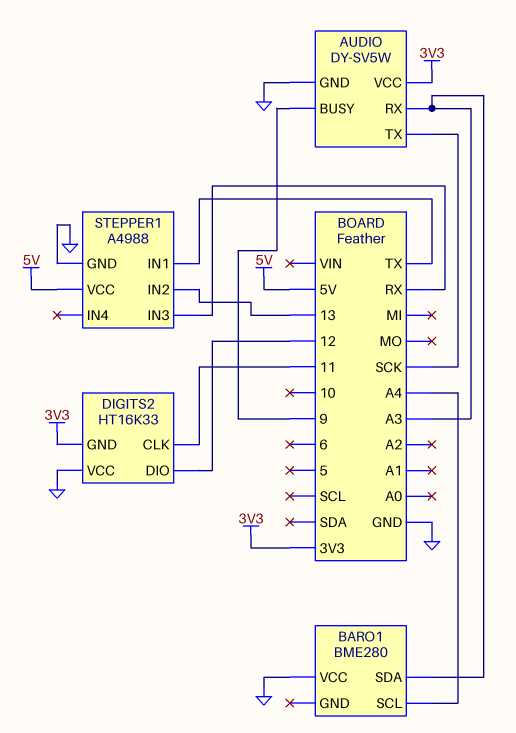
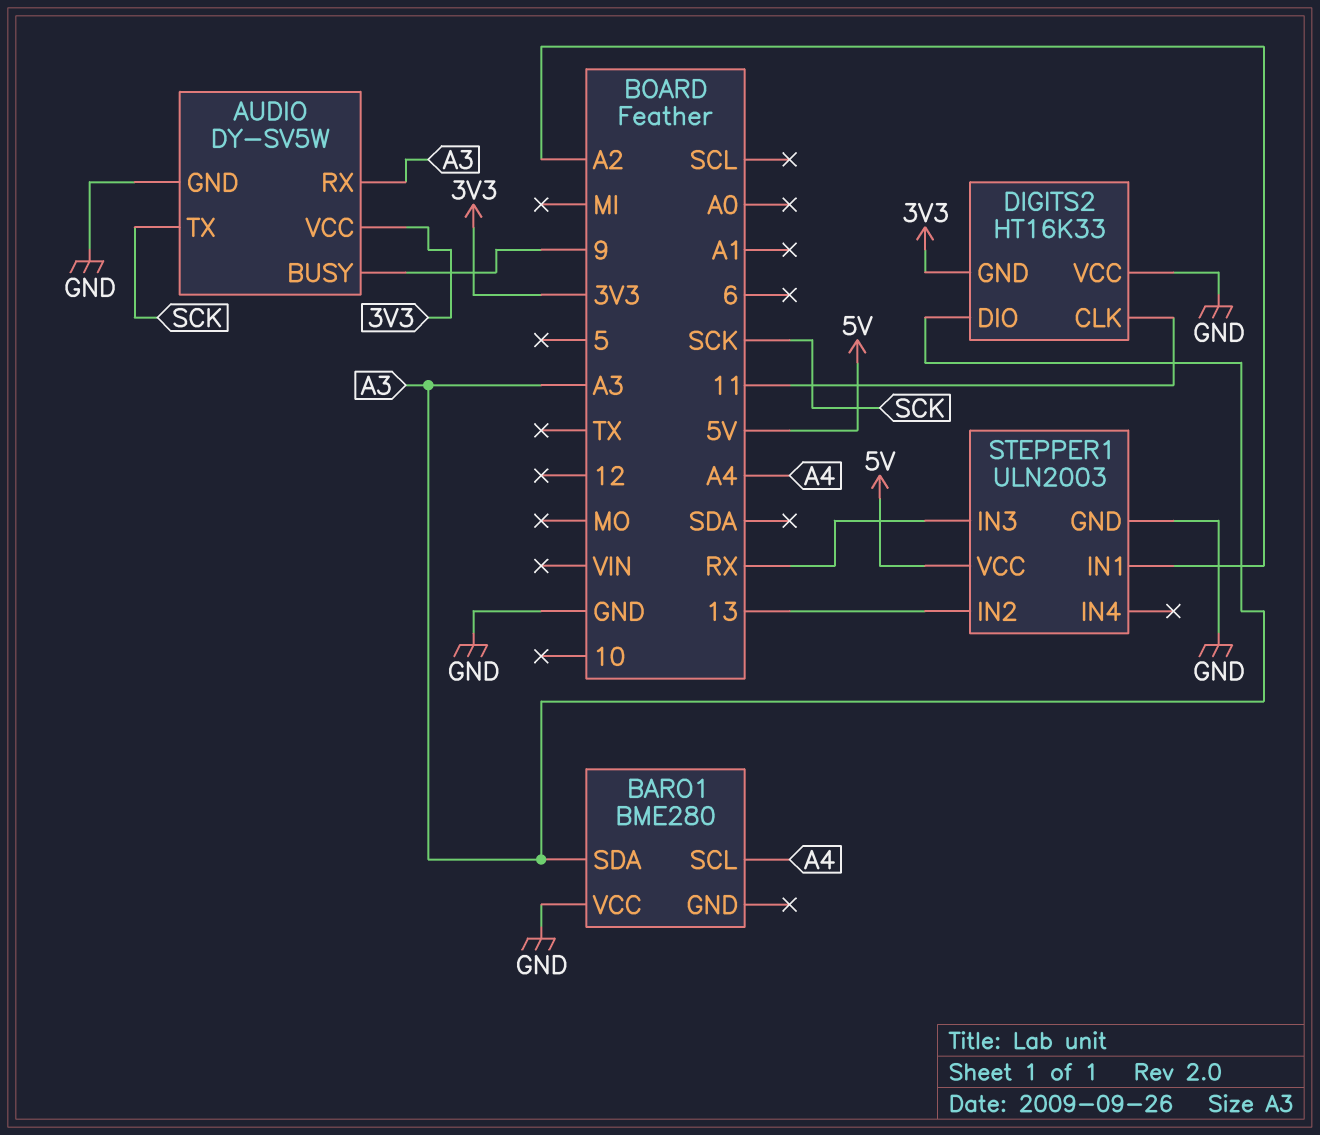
DIGITS2 pin DIO: 12 -> A3
STEPPER1: A4988 -> ULN2003
STEPPER1 pin IN1: TX -> A2

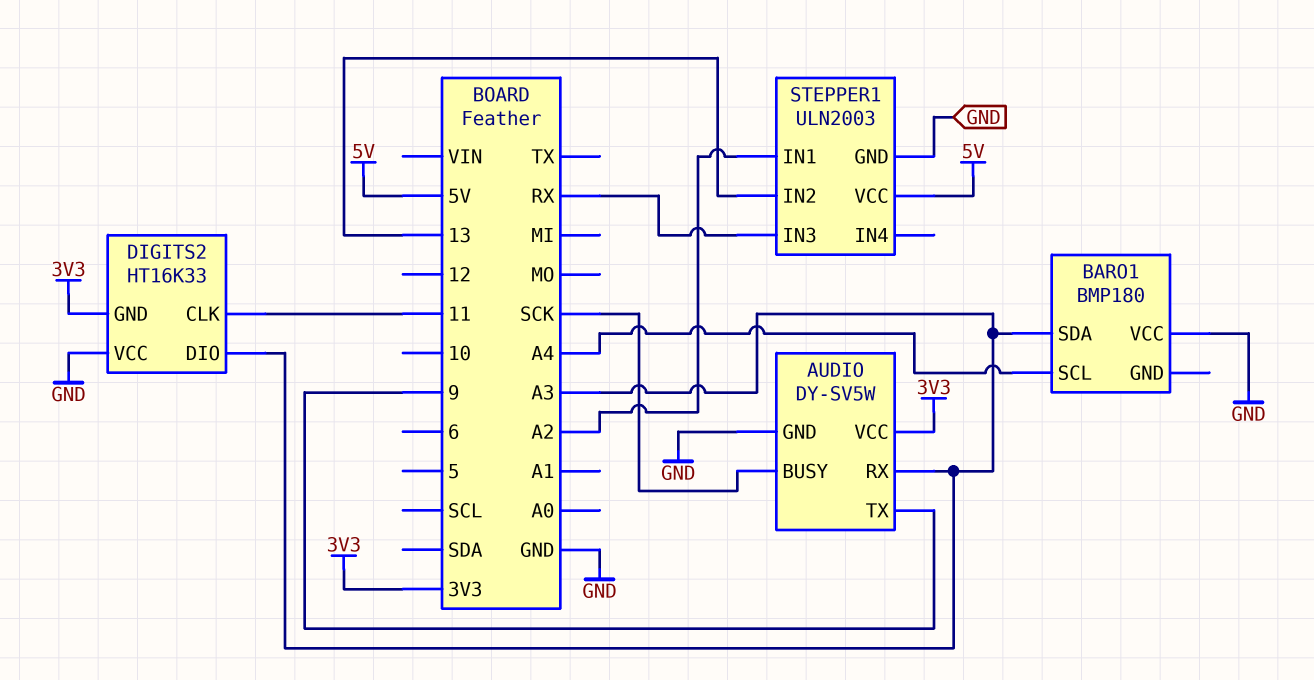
AUDIO pin BUSY: 9 -> SCK
AUDIO pin TX: SCK -> 9
BARO1: BME280 -> BMP180

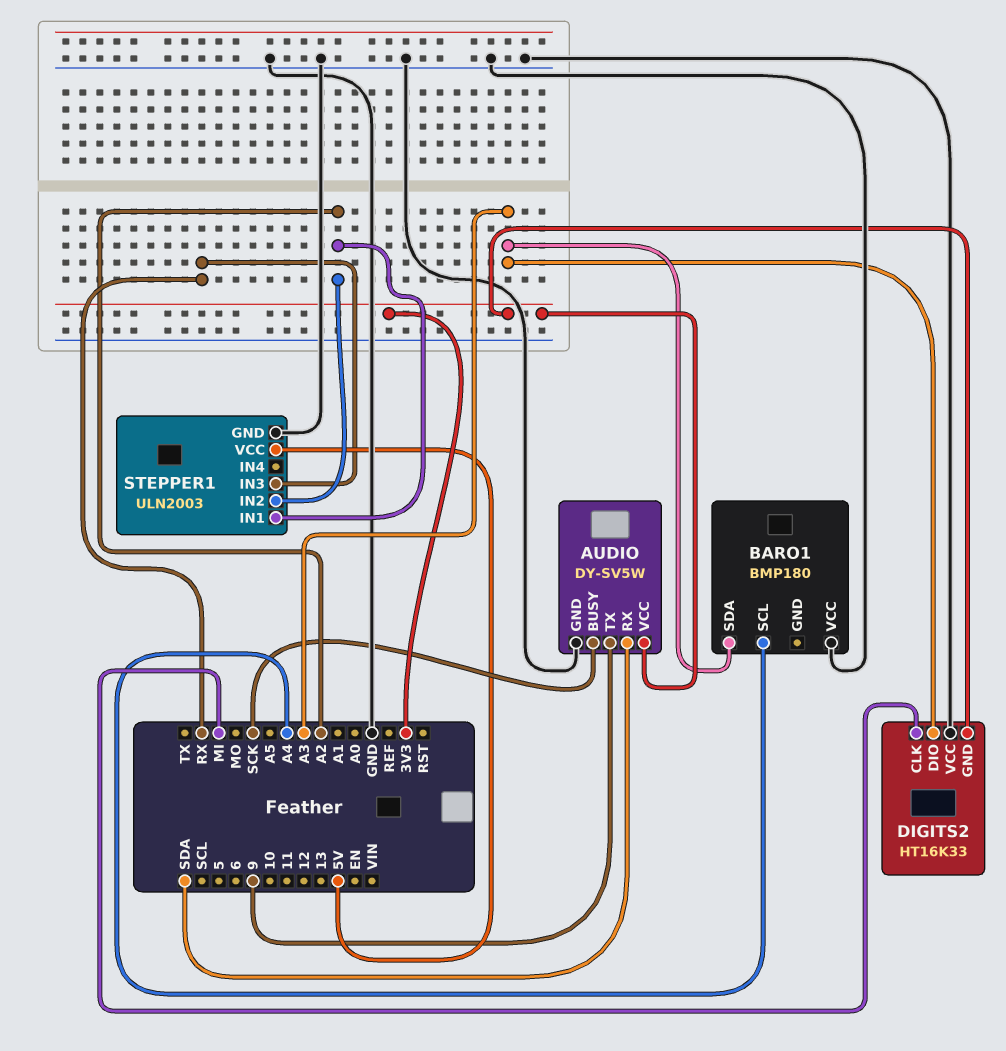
AUDIO pin RX: A3 -> SDA
DIGITS2 pin CLK: 11 -> MI
STEPPER1 pin IN2: 13 -> A2

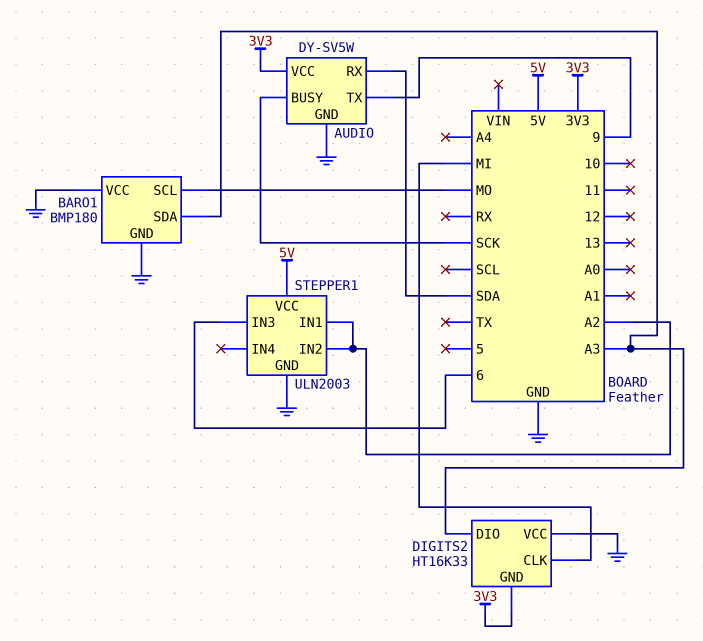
BARO1 pin GND: none -> GND
BARO1 pin SCL: A4 -> MO
STEPPER1 pin IN3: RX -> 6

